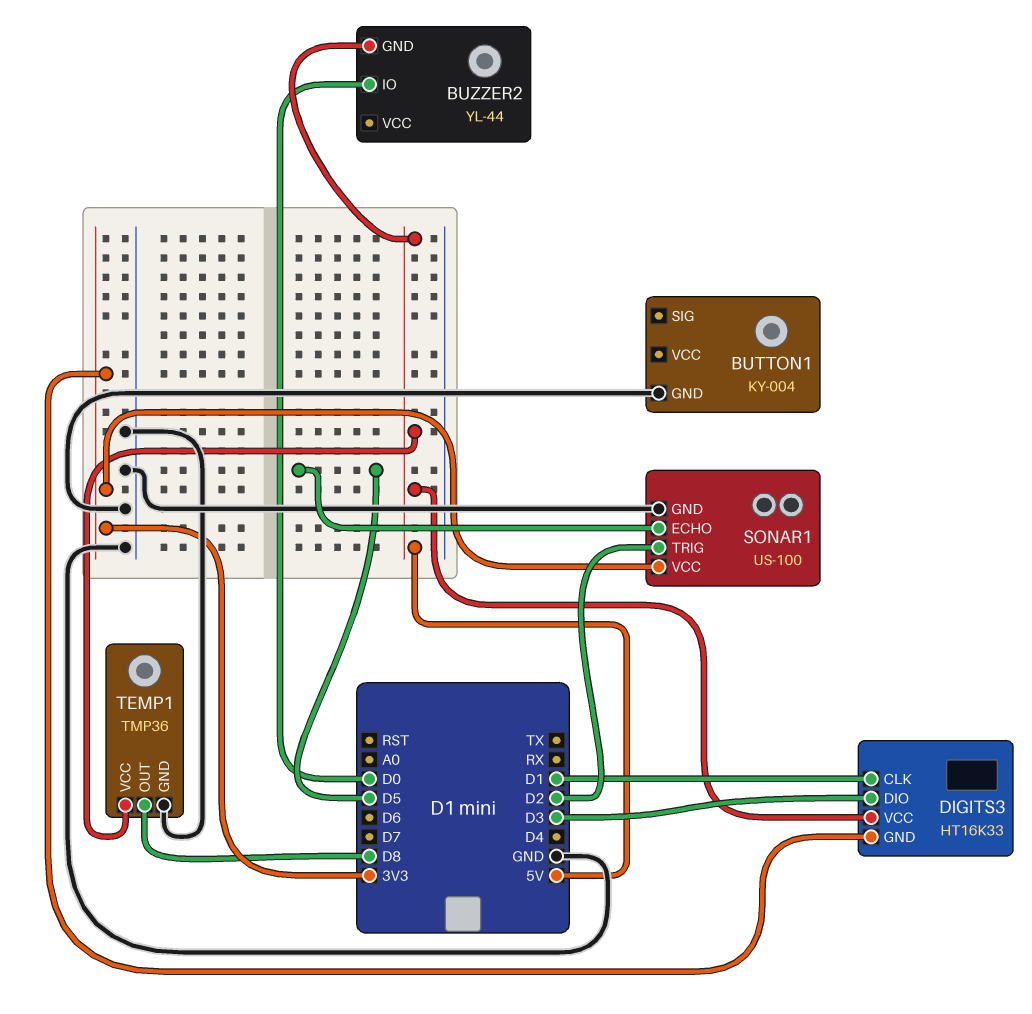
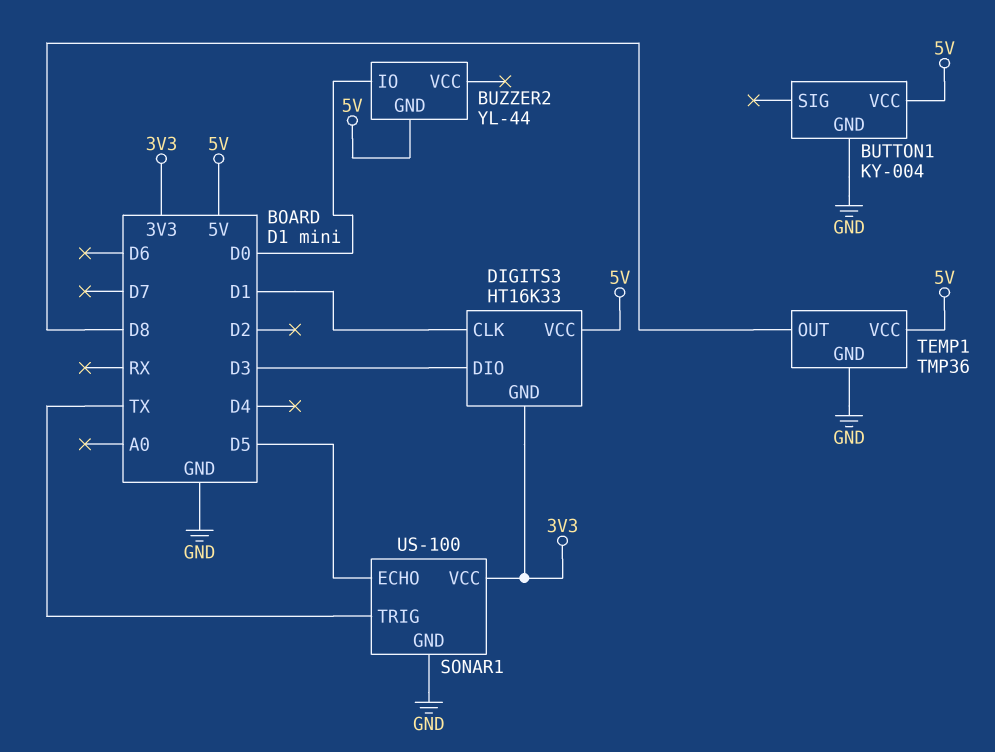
BUTTON1 pin VCC: none -> 5V
SONAR1 pin TRIG: D2 -> TX

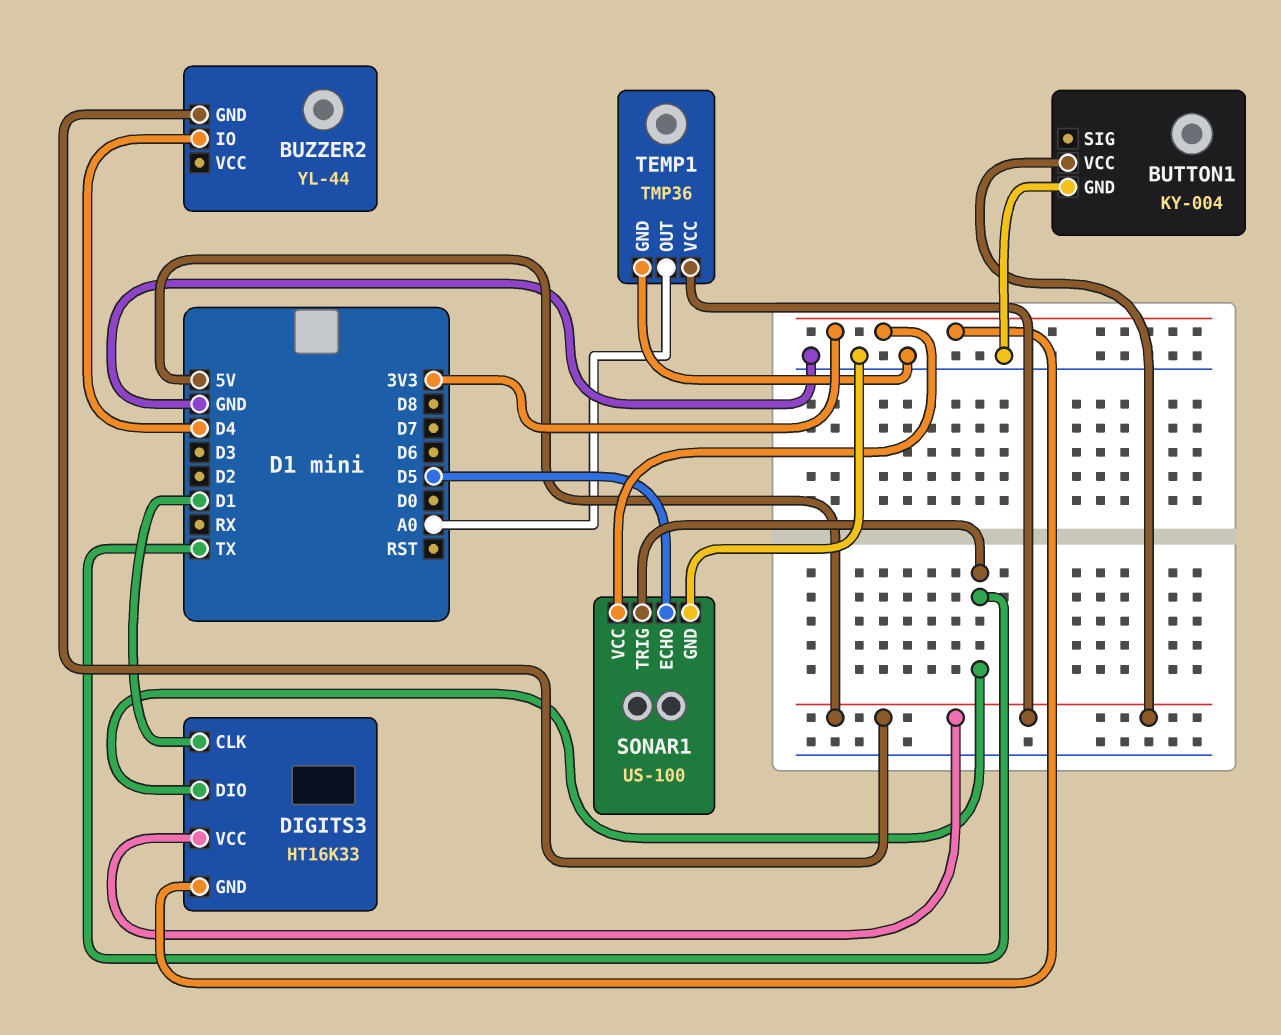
BUZZER2 pin IO: D0 -> D4
DIGITS3 pin DIO: D3 -> TX
TEMP1 pin OUT: D8 -> A0

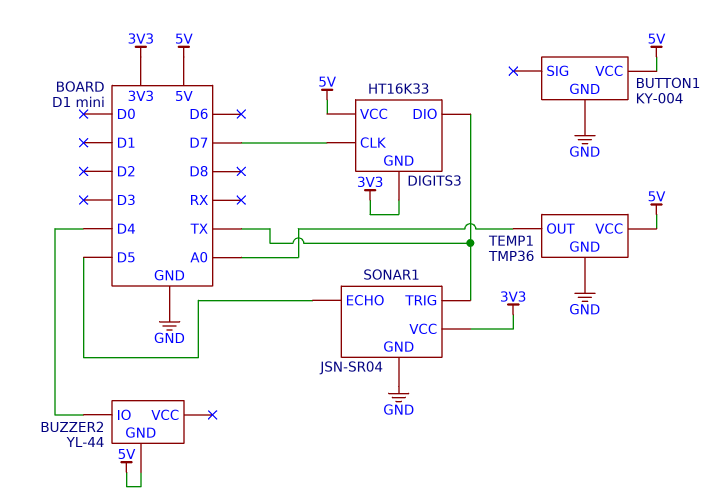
DIGITS3 pin CLK: D1 -> D7
SONAR1: US-100 -> JSN-SR04

